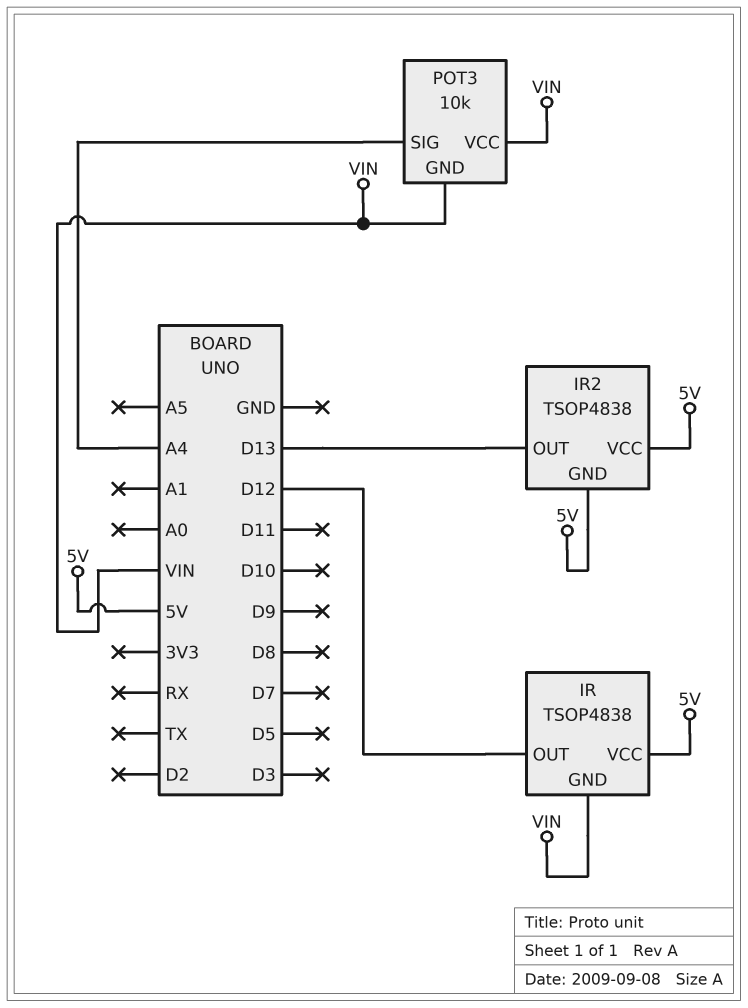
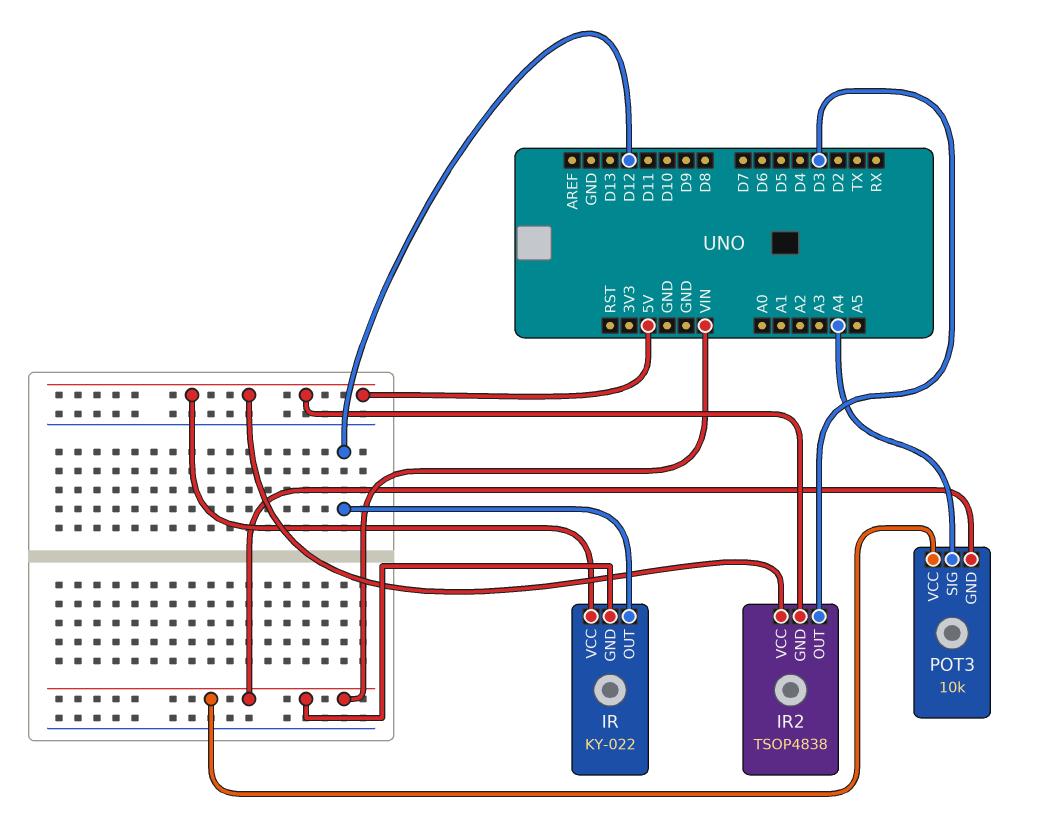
IR: TSOP4838 -> KY-022
IR2 pin OUT: D13 -> D3

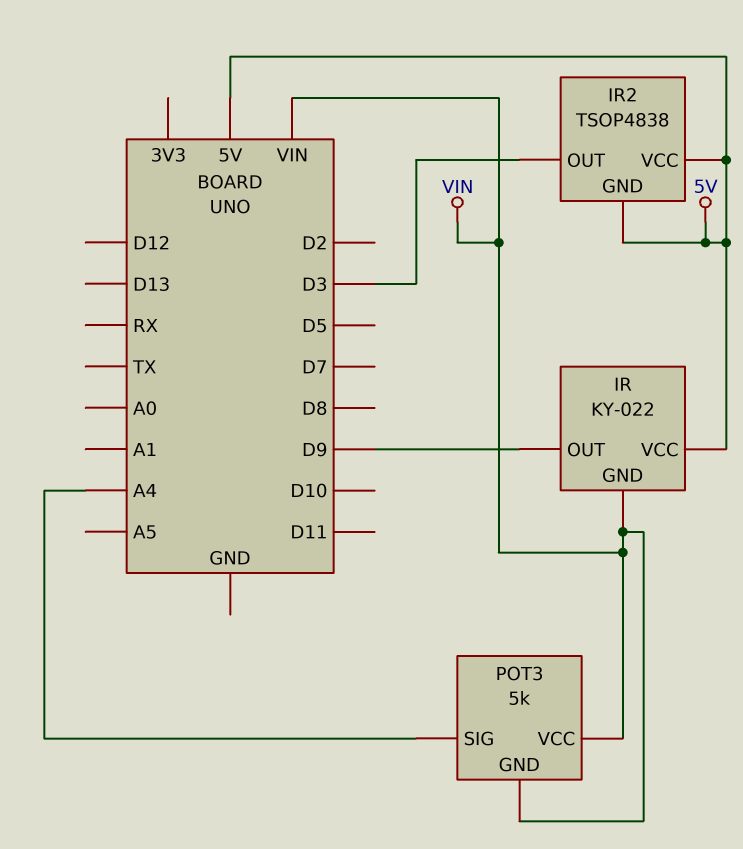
IR pin OUT: D12 -> D9
POT3: 10k -> 5k

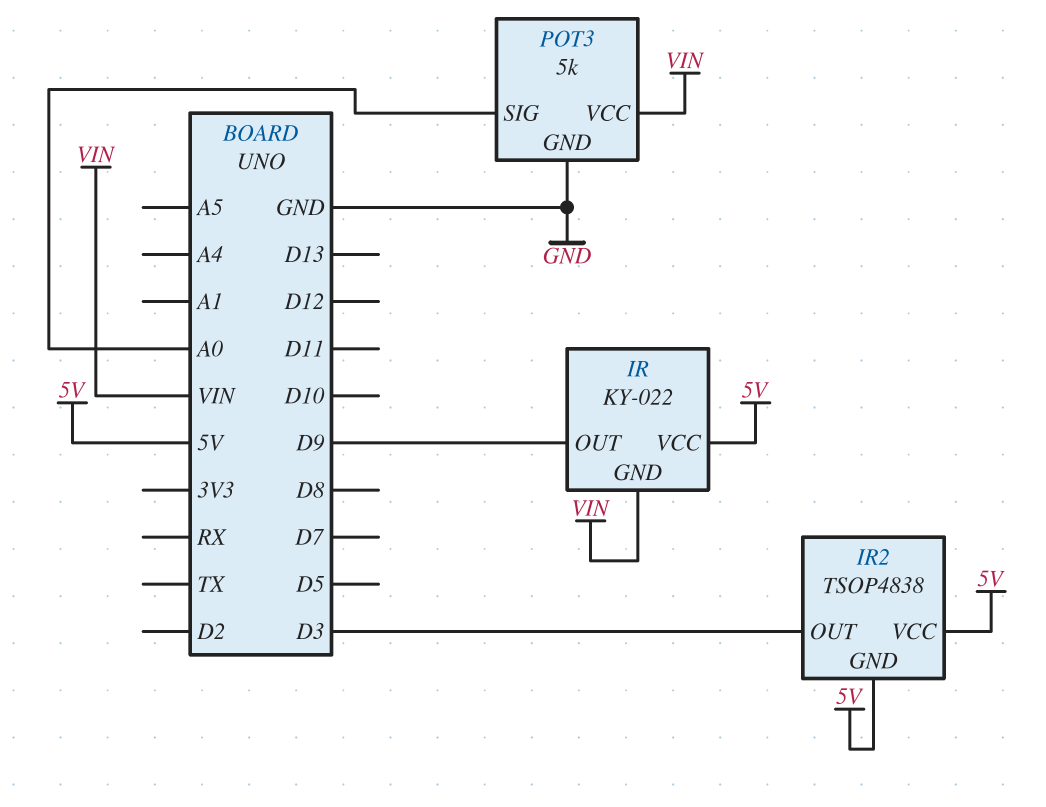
POT3 pin GND: VIN -> GND
POT3 pin SIG: A4 -> A0

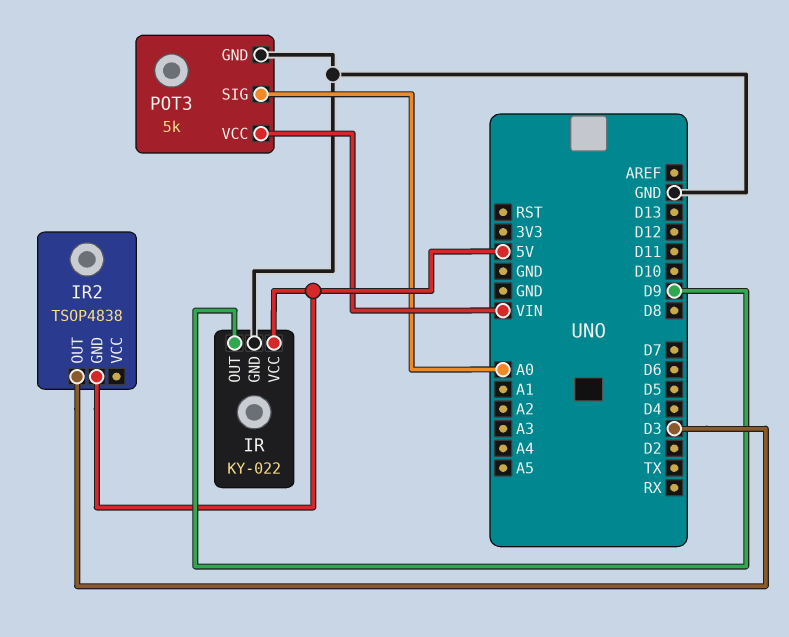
IR pin GND: VIN -> GND
IR2 pin VCC: 5V -> none

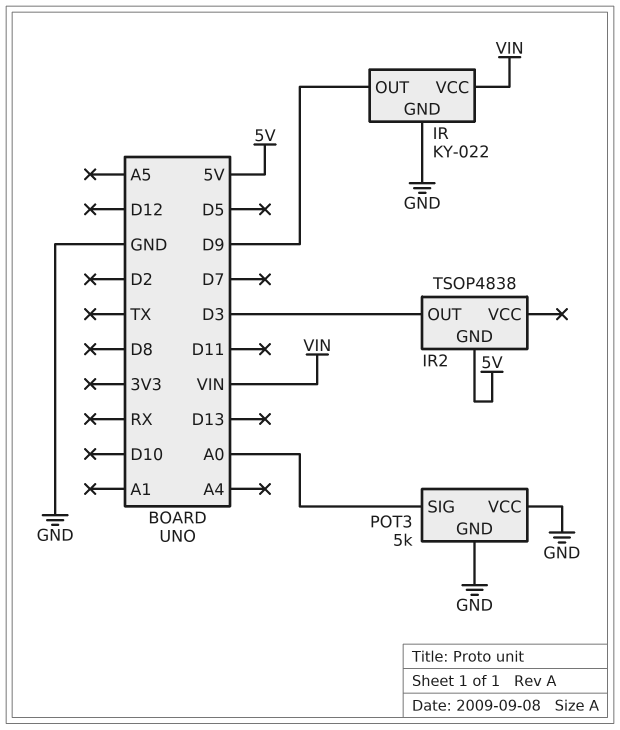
IR pin VCC: 5V -> VIN
POT3 pin VCC: VIN -> GND

